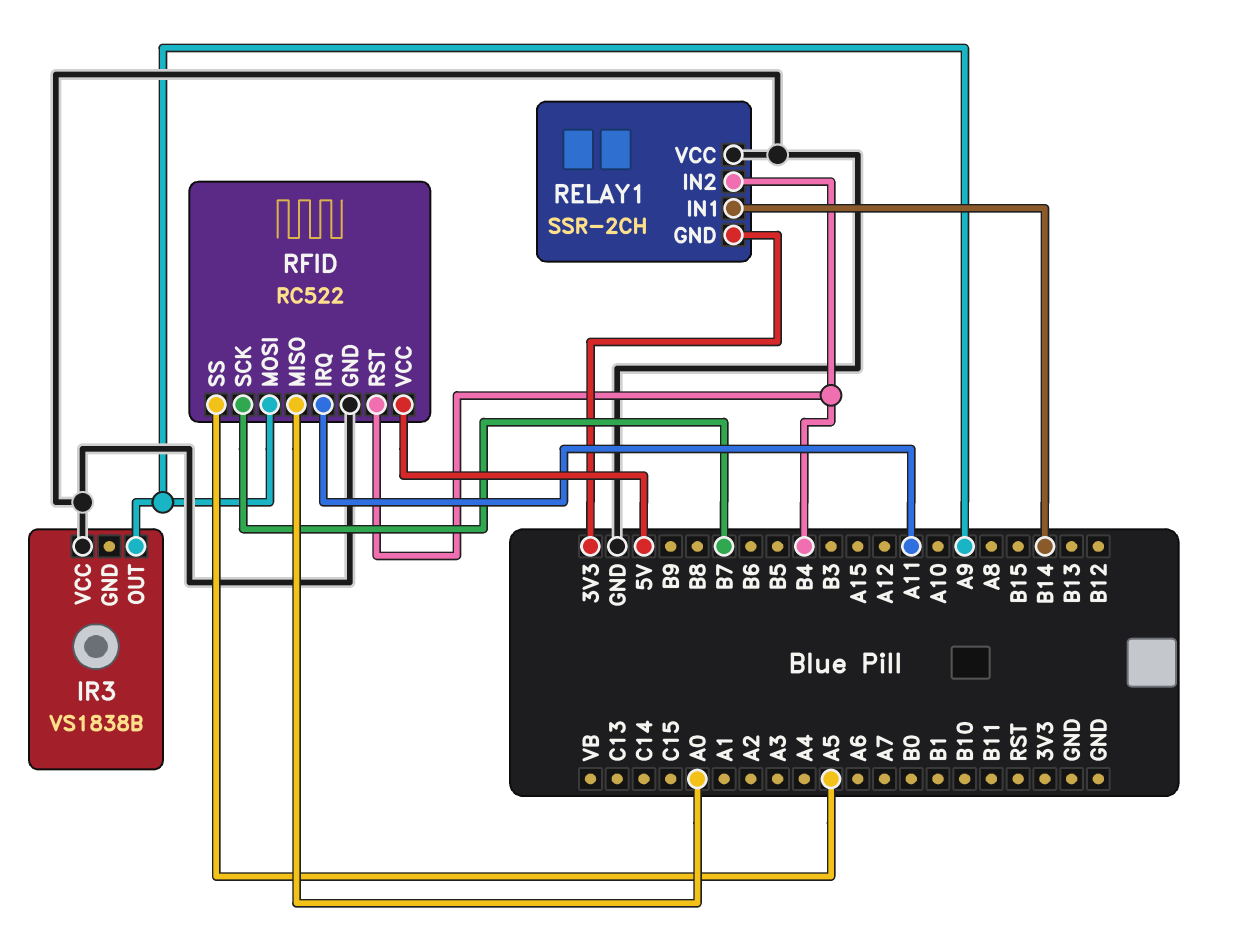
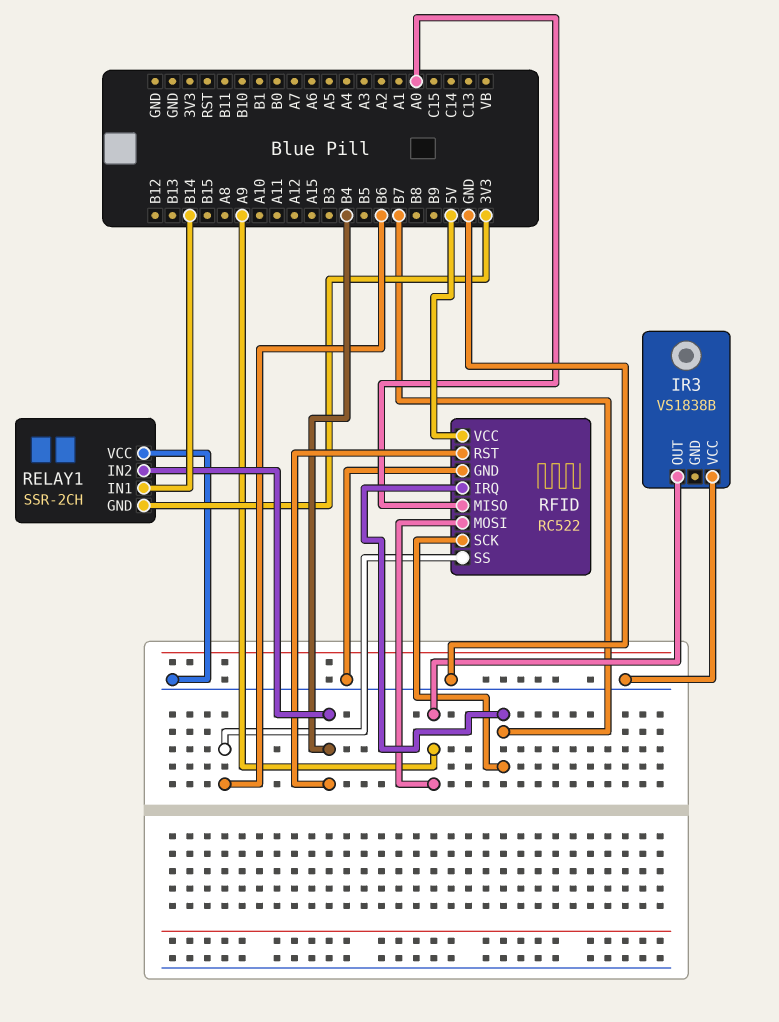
RFID pin IRQ: A11 -> B7
RFID pin SS: A5 -> B6

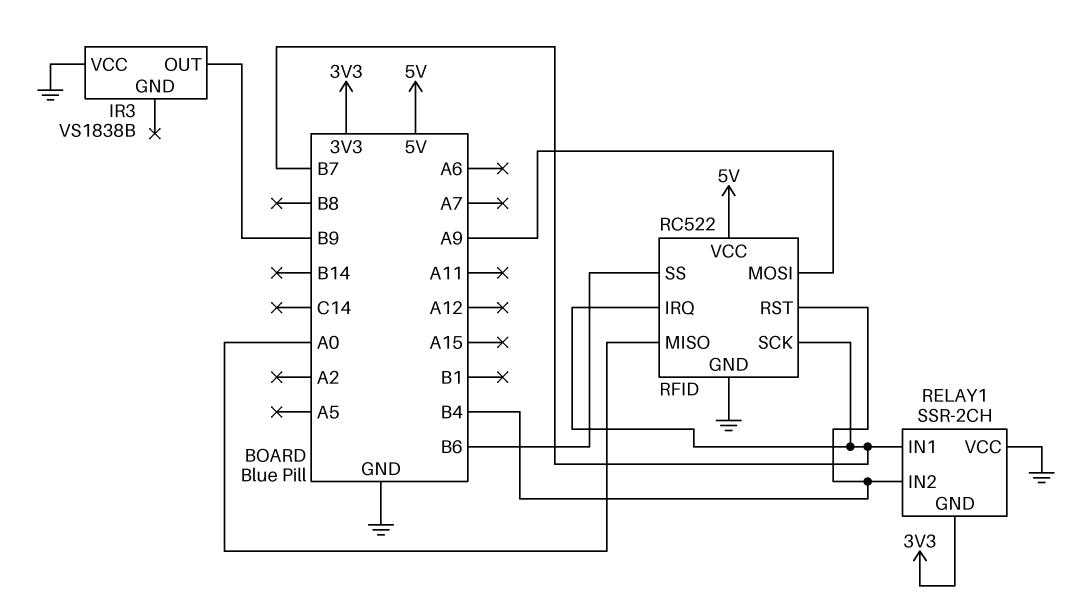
IR3 pin OUT: A9 -> B9
RELAY1 pin IN1: B14 -> B7

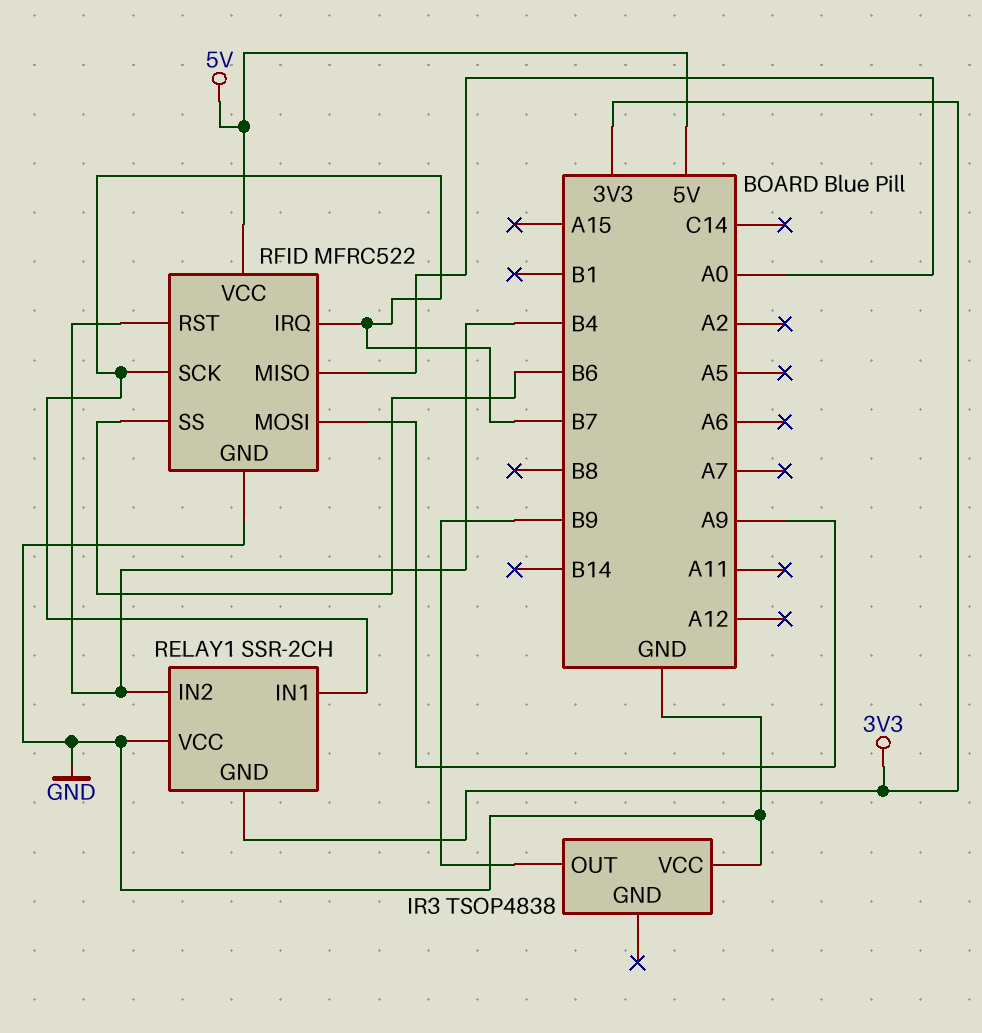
IR3: VS1838B -> TSOP4838
RFID: RC522 -> MFRC522

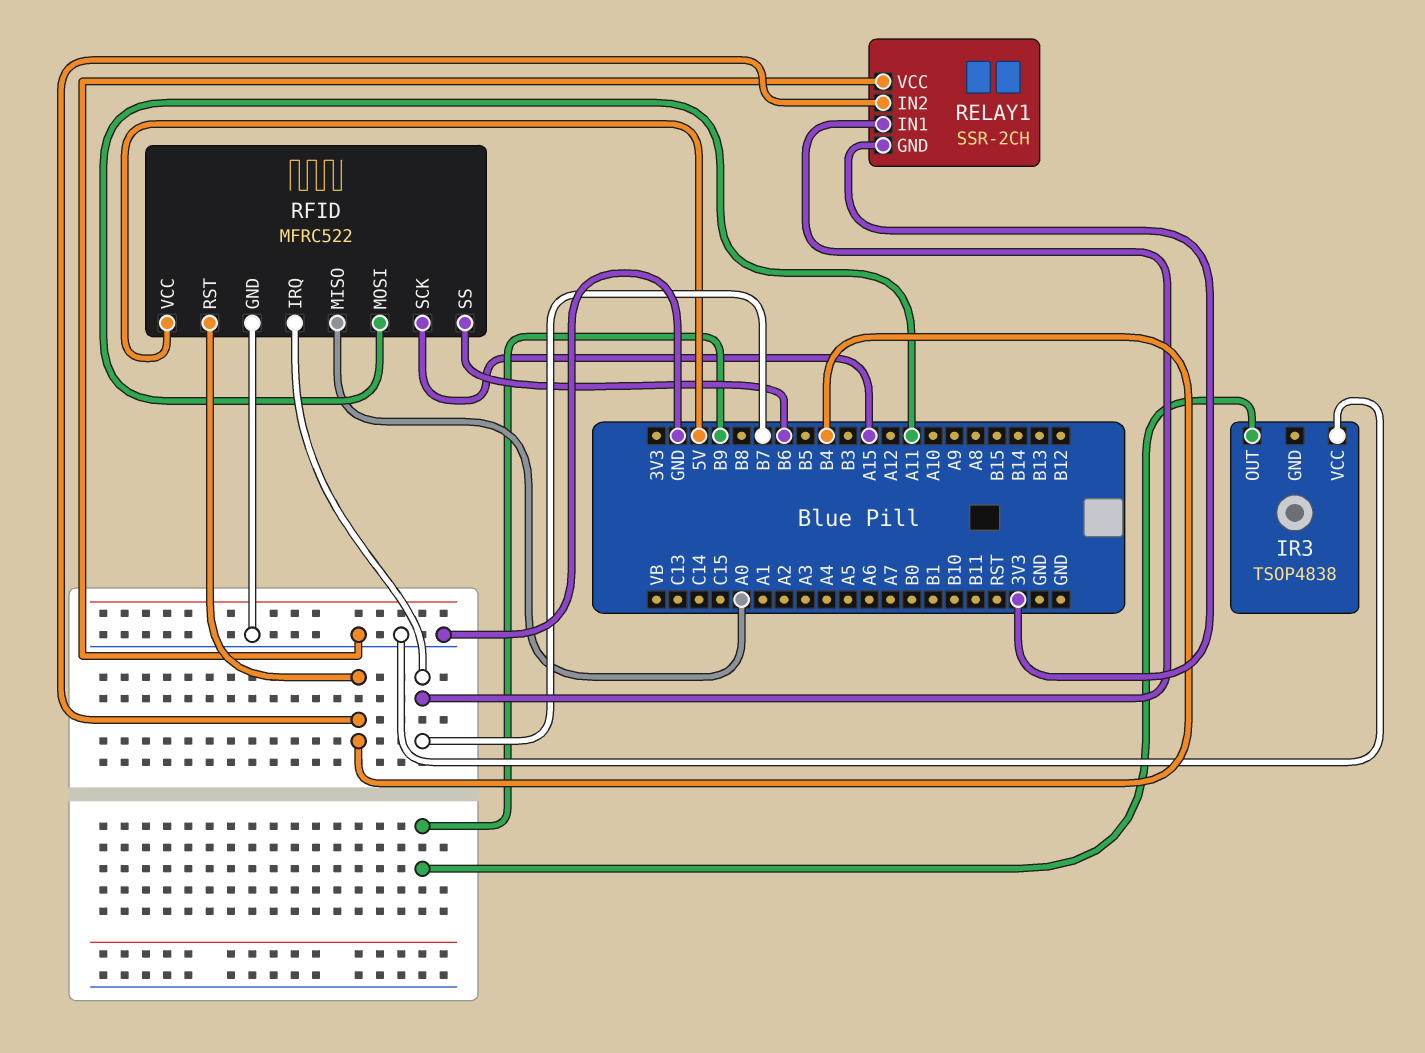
RFID pin MOSI: A9 -> A11
RFID pin SCK: B7 -> A15

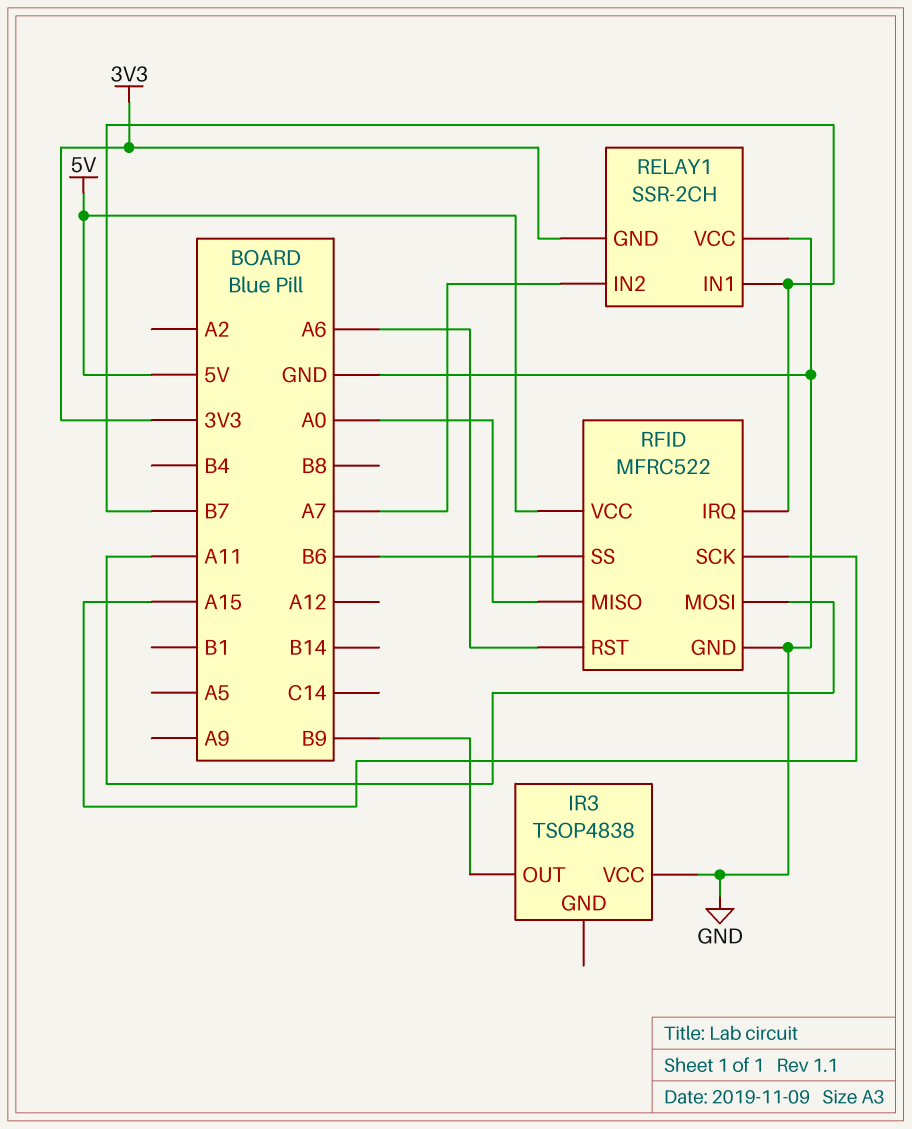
RELAY1 pin IN2: B4 -> A7
RFID pin RST: B4 -> A6

